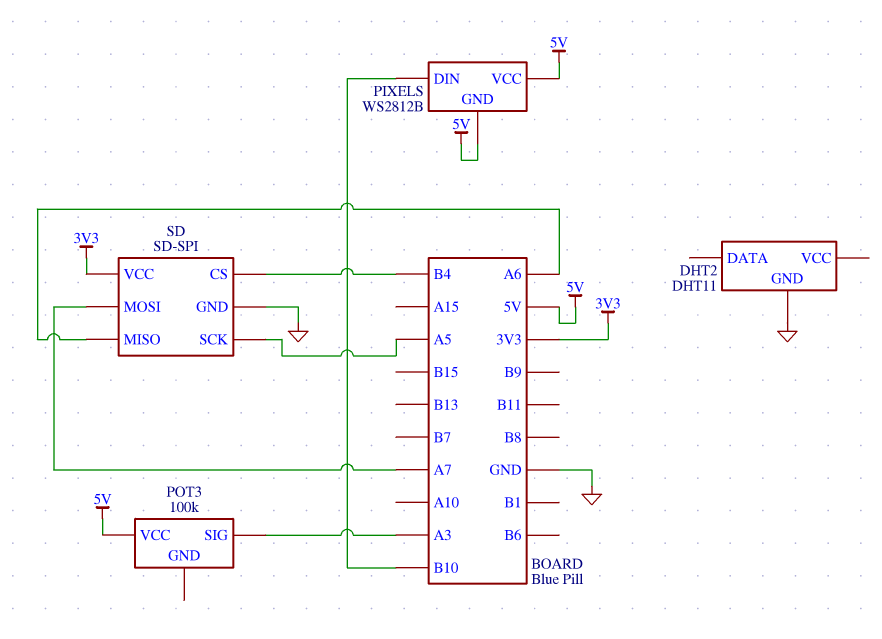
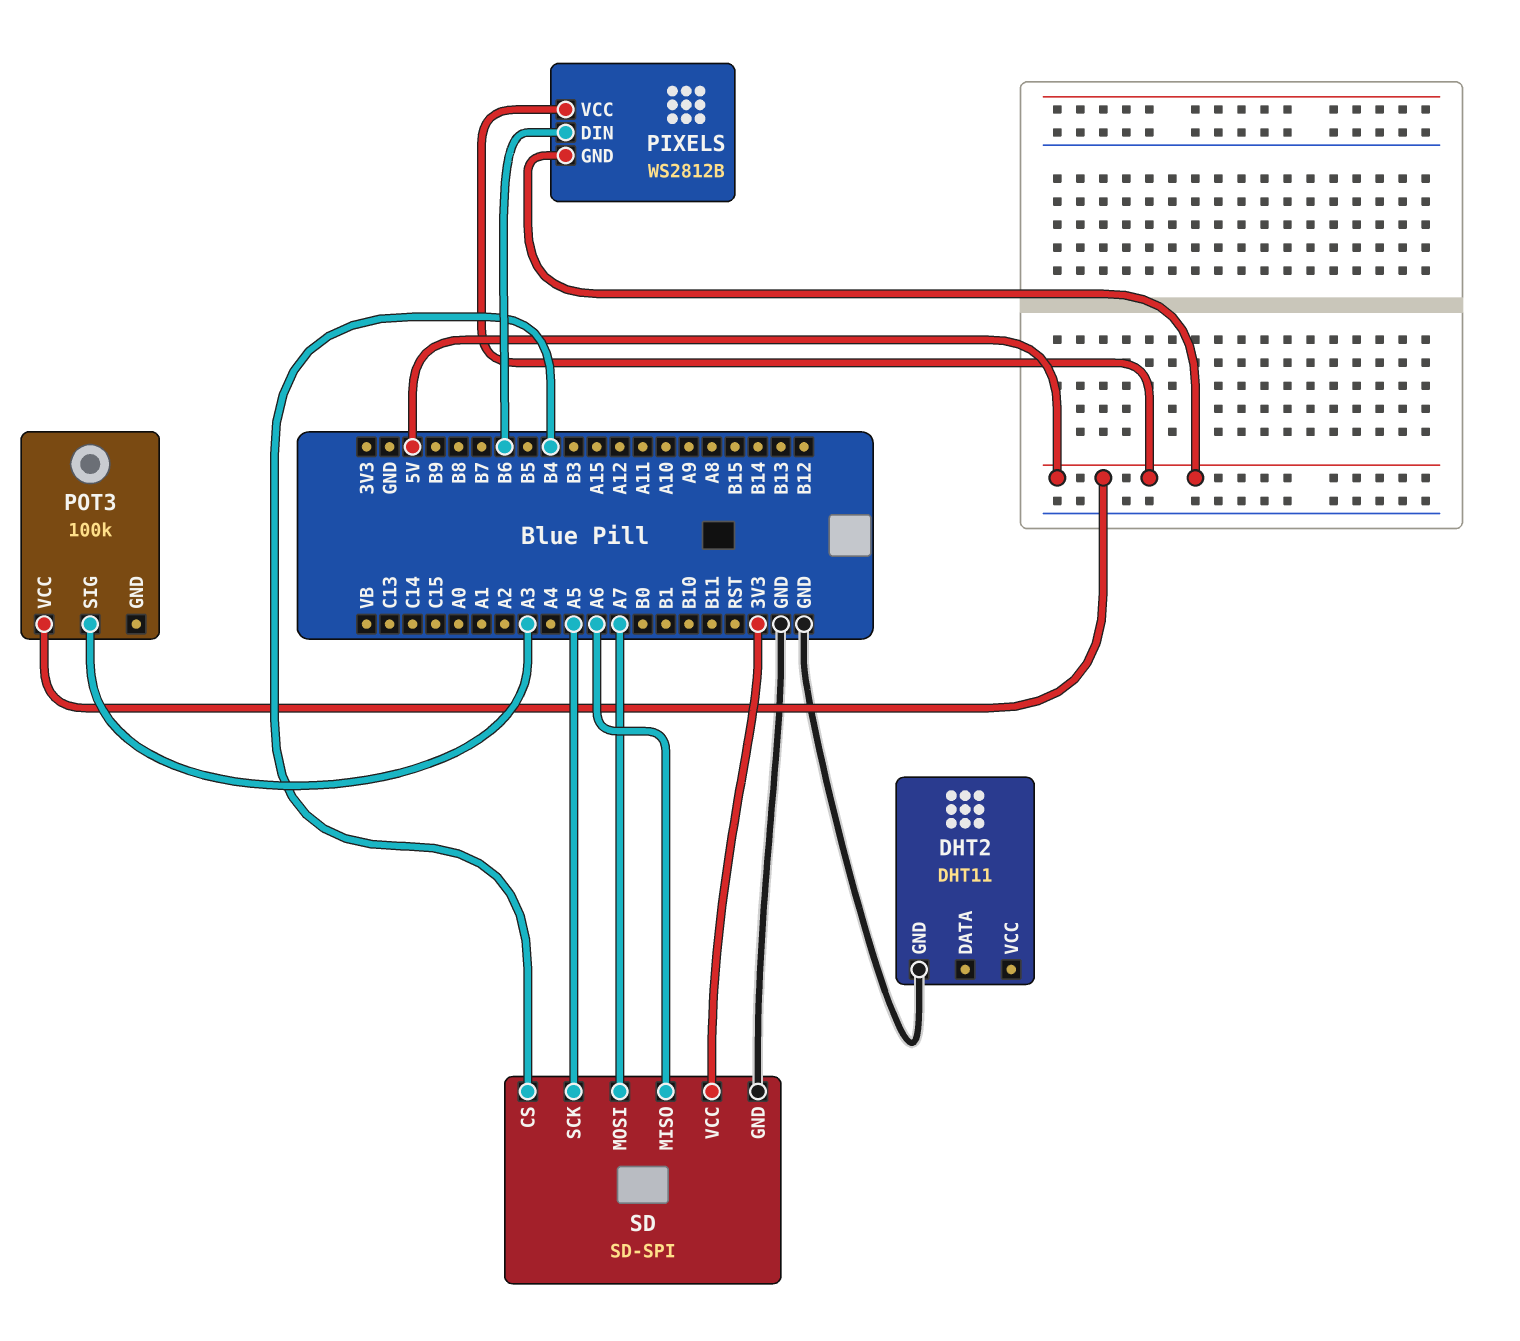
PIXELS pin DIN: B10 -> B6

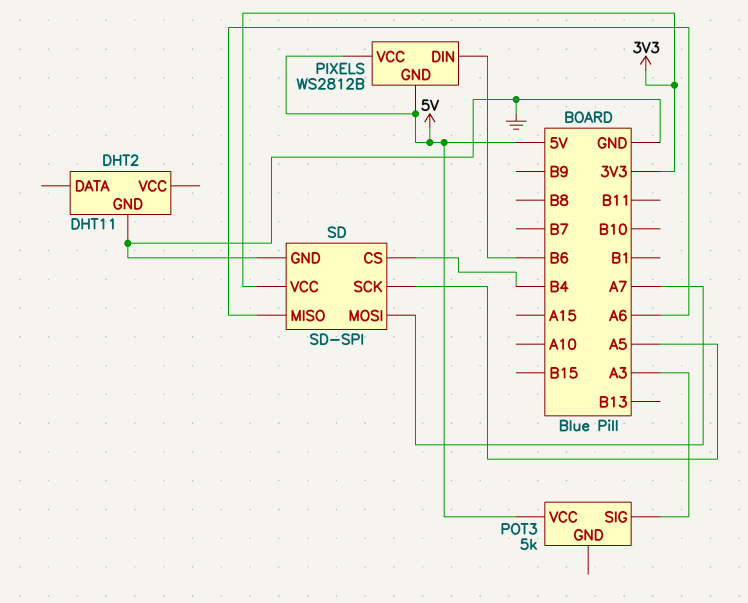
POT3: 100k -> 5k

